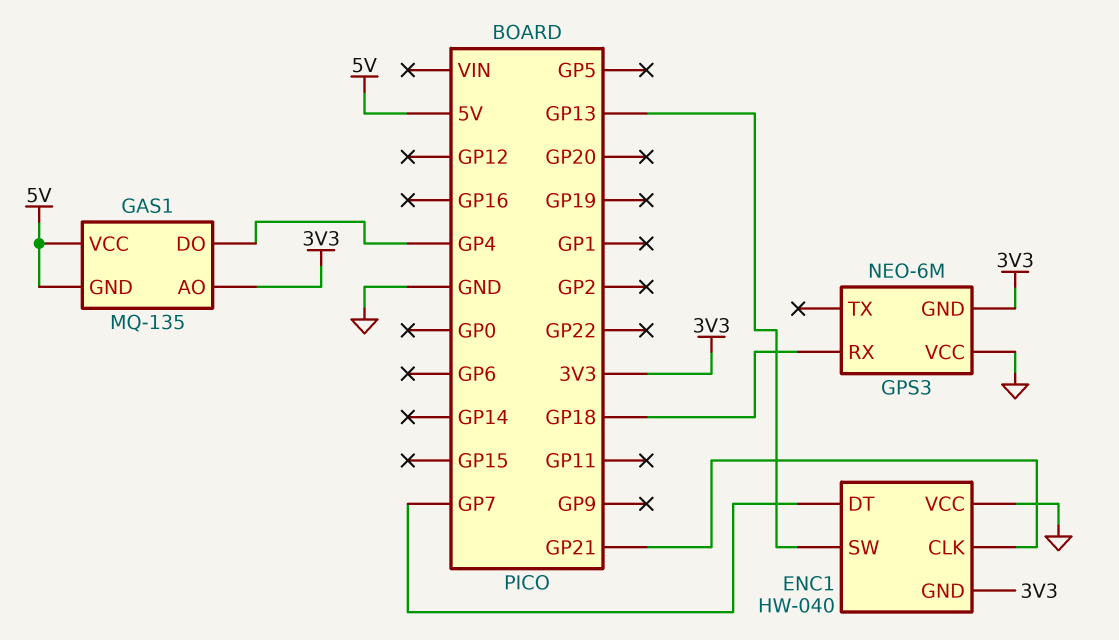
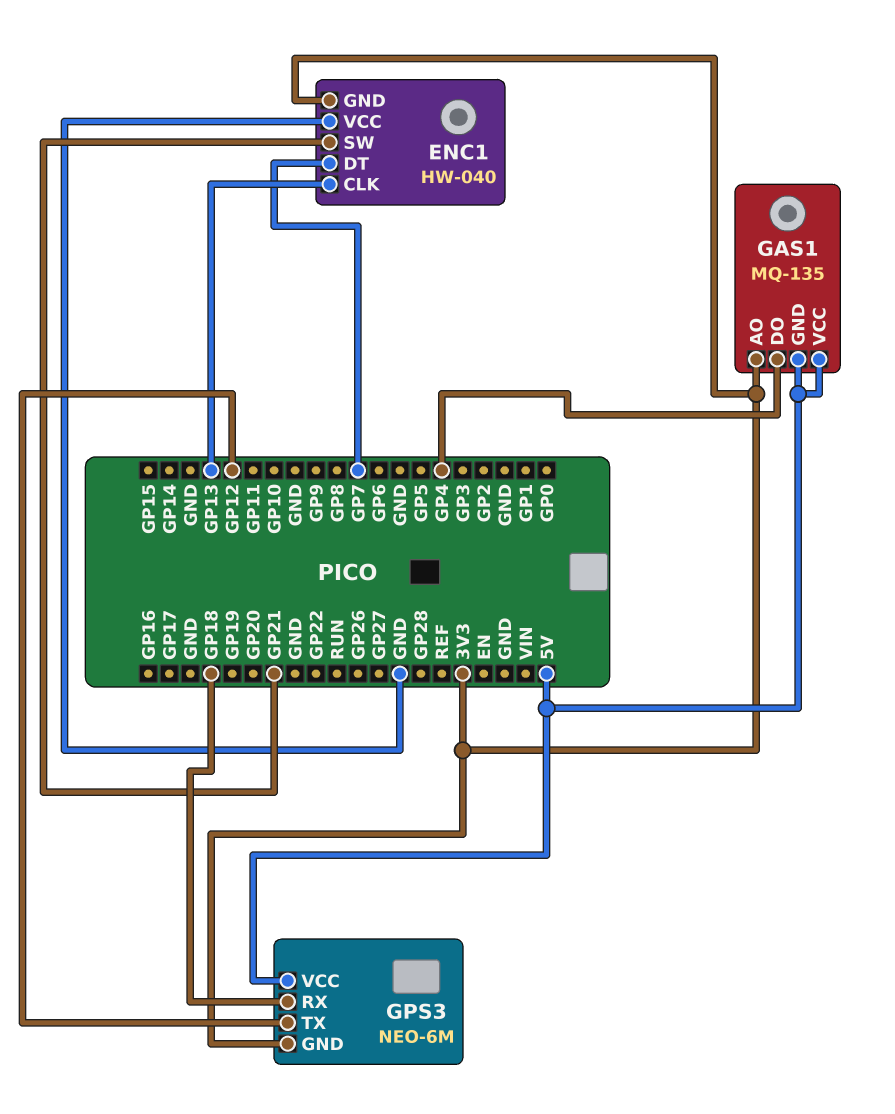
ENC1 pin CLK: GP21 -> GP13
ENC1 pin SW: GP13 -> GP21
GPS3 pin TX: none -> GP12
GPS3 pin VCC: GND -> 5V

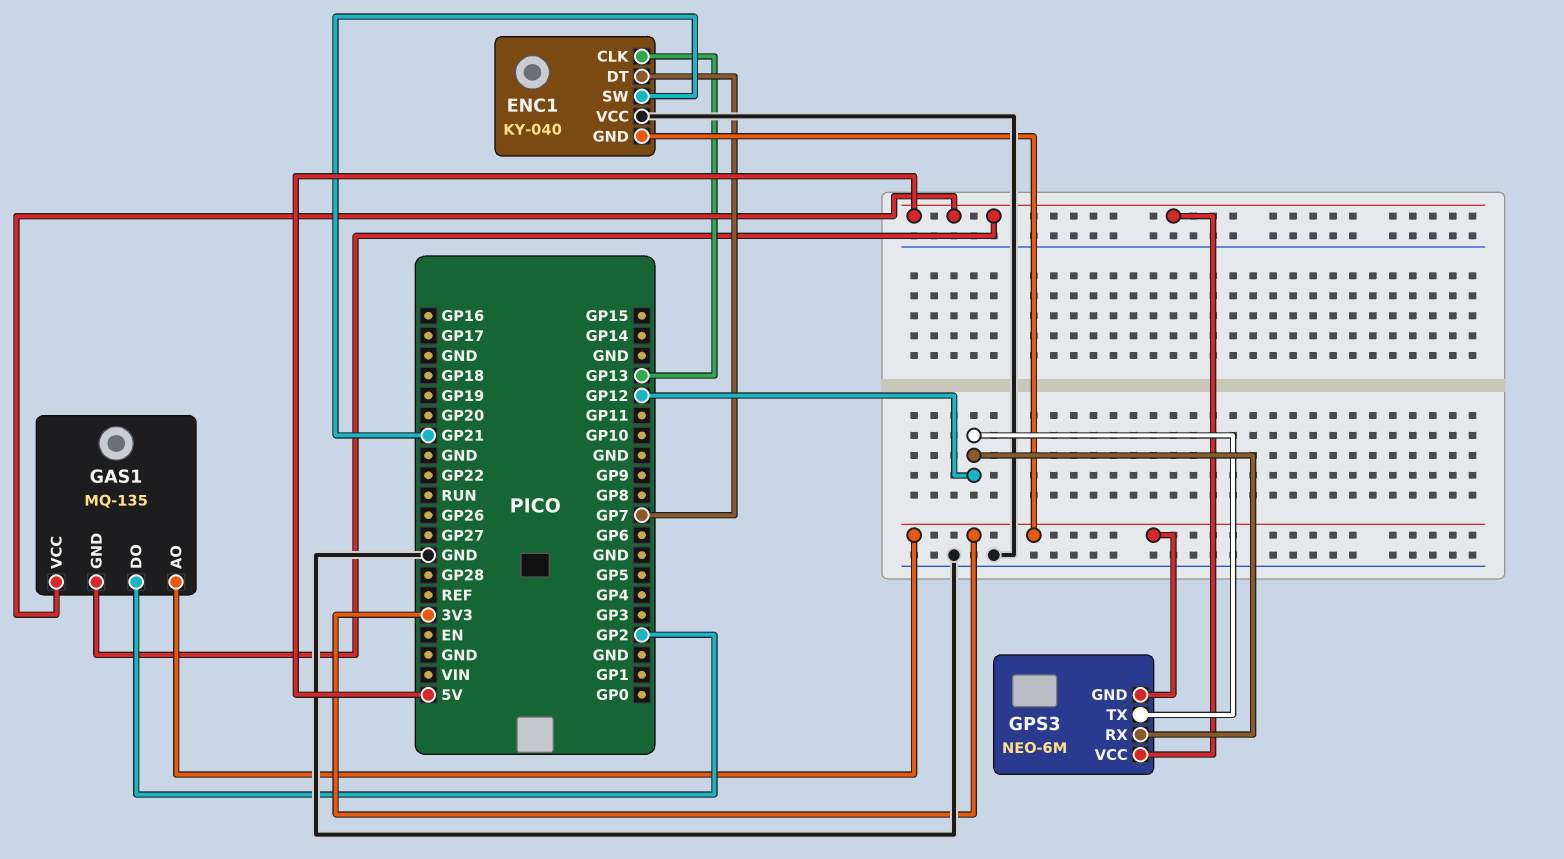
ENC1: HW-040 -> KY-040
GAS1 pin DO: GP4 -> GP2
GPS3 pin RX: GP18 -> GP12

